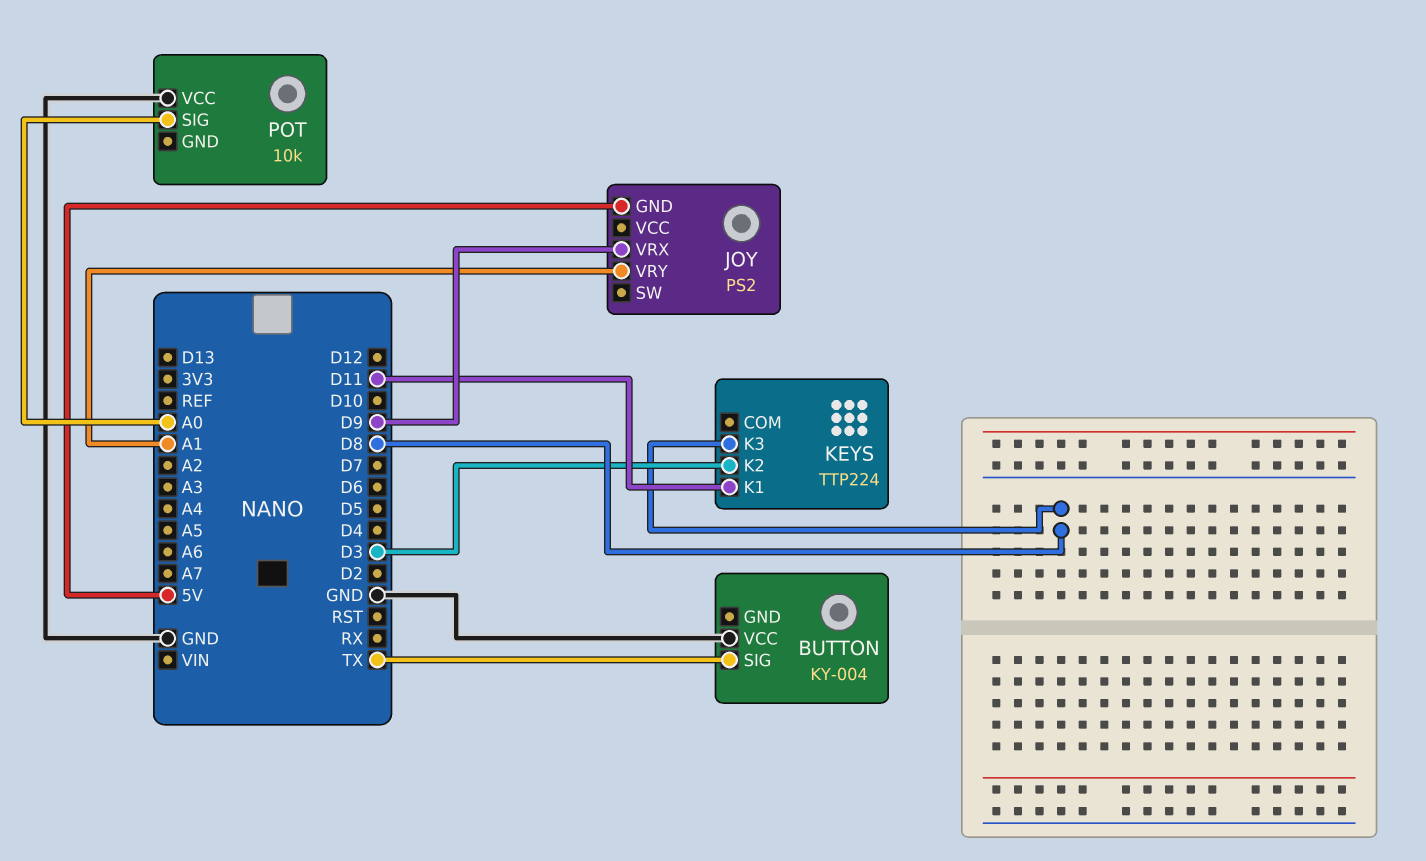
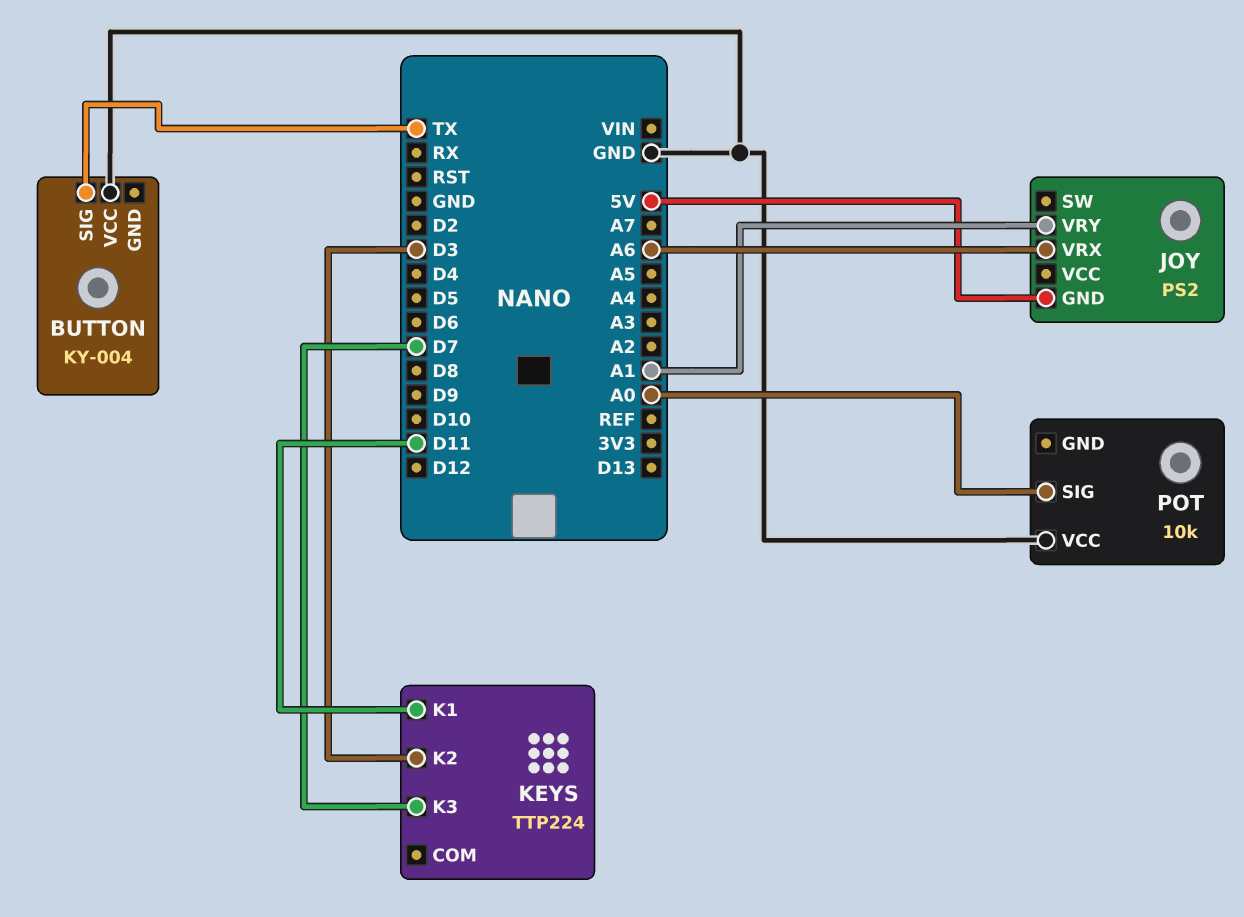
JOY pin VRX: D9 -> A6
KEYS pin K3: D8 -> D7

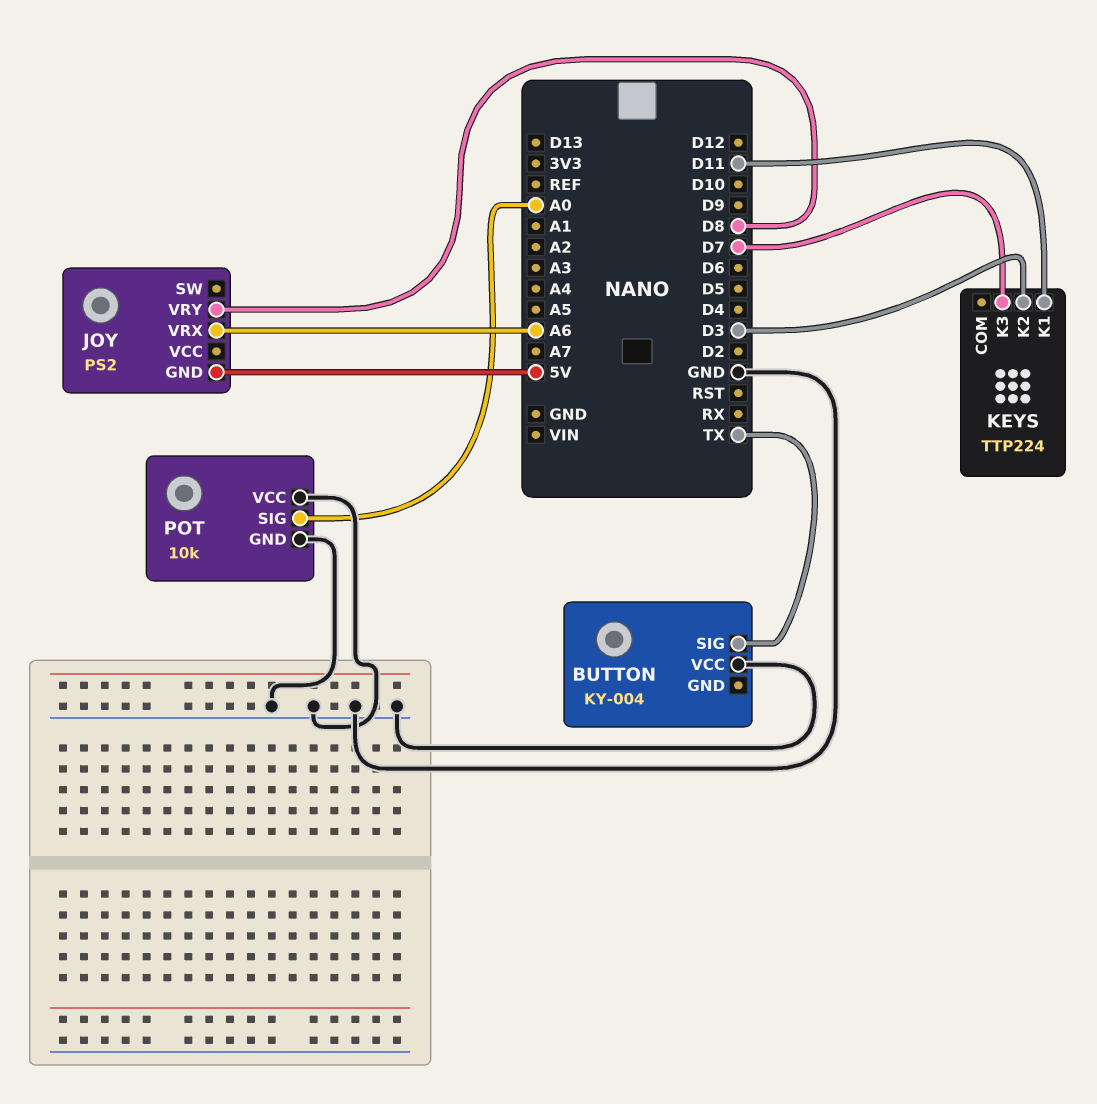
JOY pin VRY: A1 -> D8
POT pin GND: none -> GND

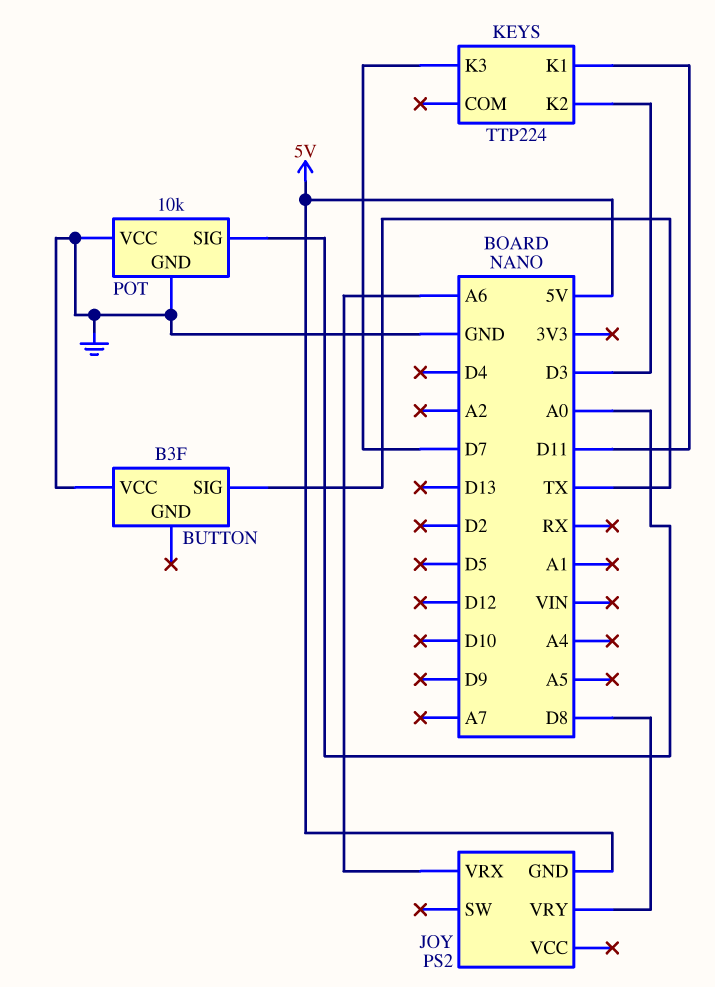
BUTTON: KY-004 -> B3F

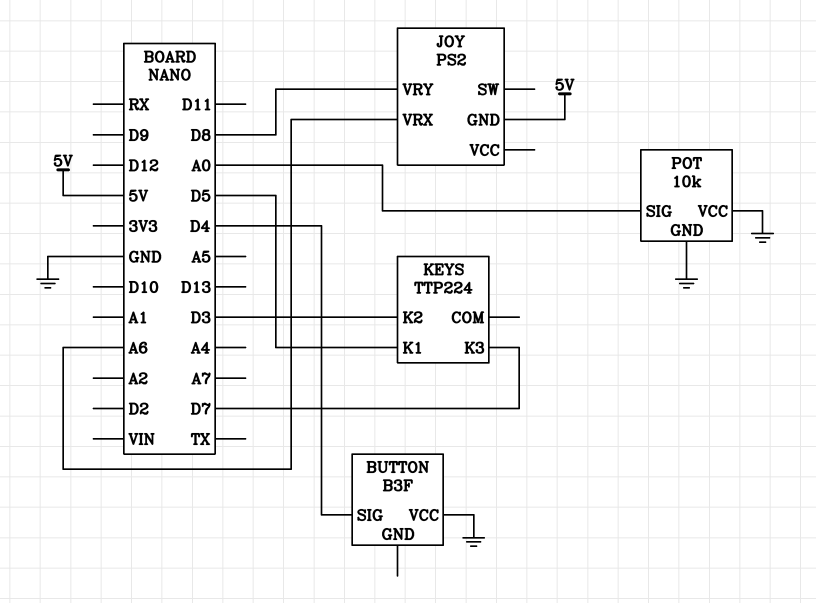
BUTTON pin SIG: TX -> D4
KEYS pin K1: D11 -> D5

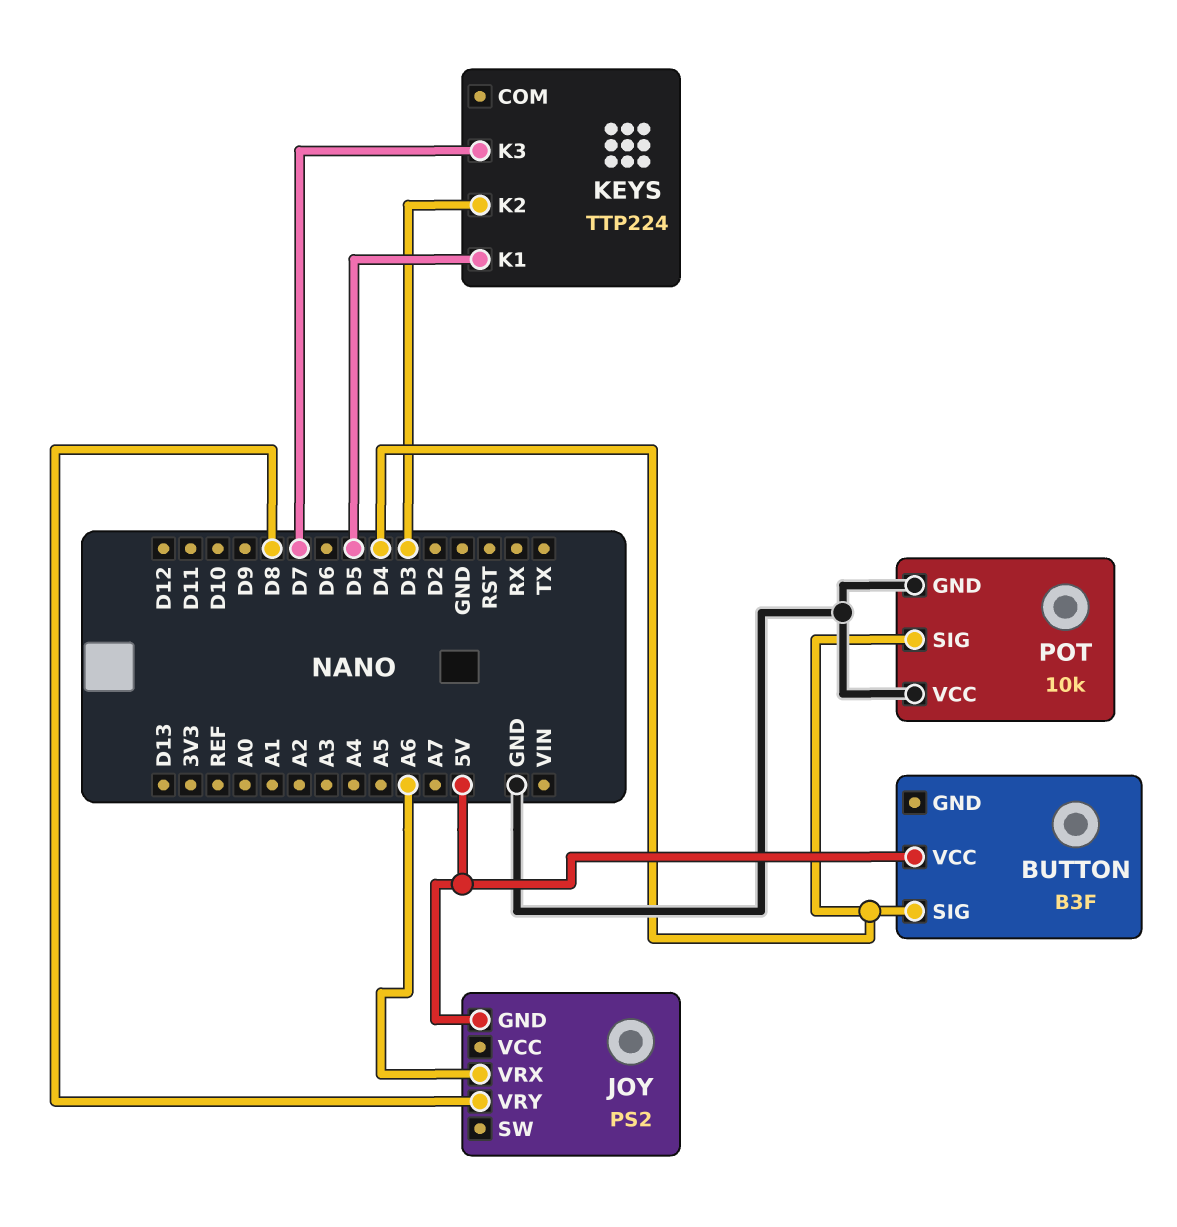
BUTTON pin VCC: GND -> 5V
POT pin SIG: A0 -> D4

